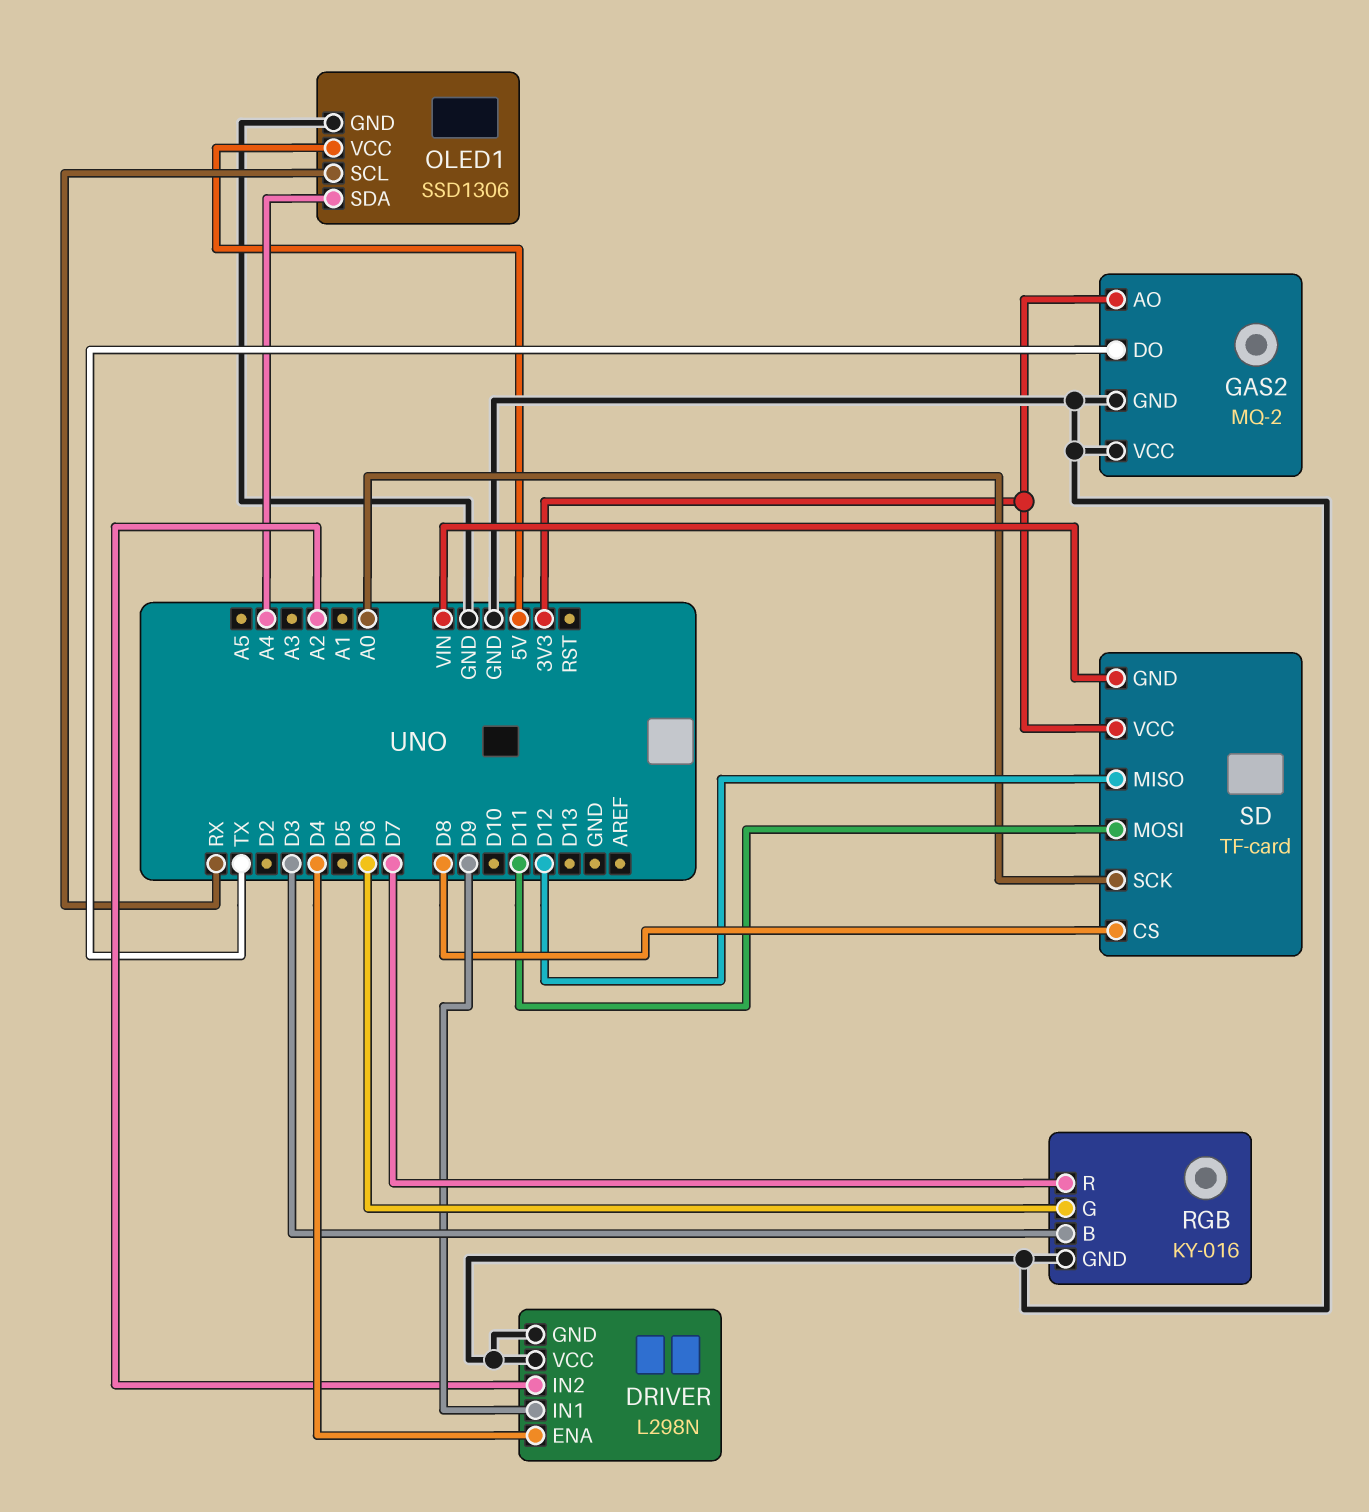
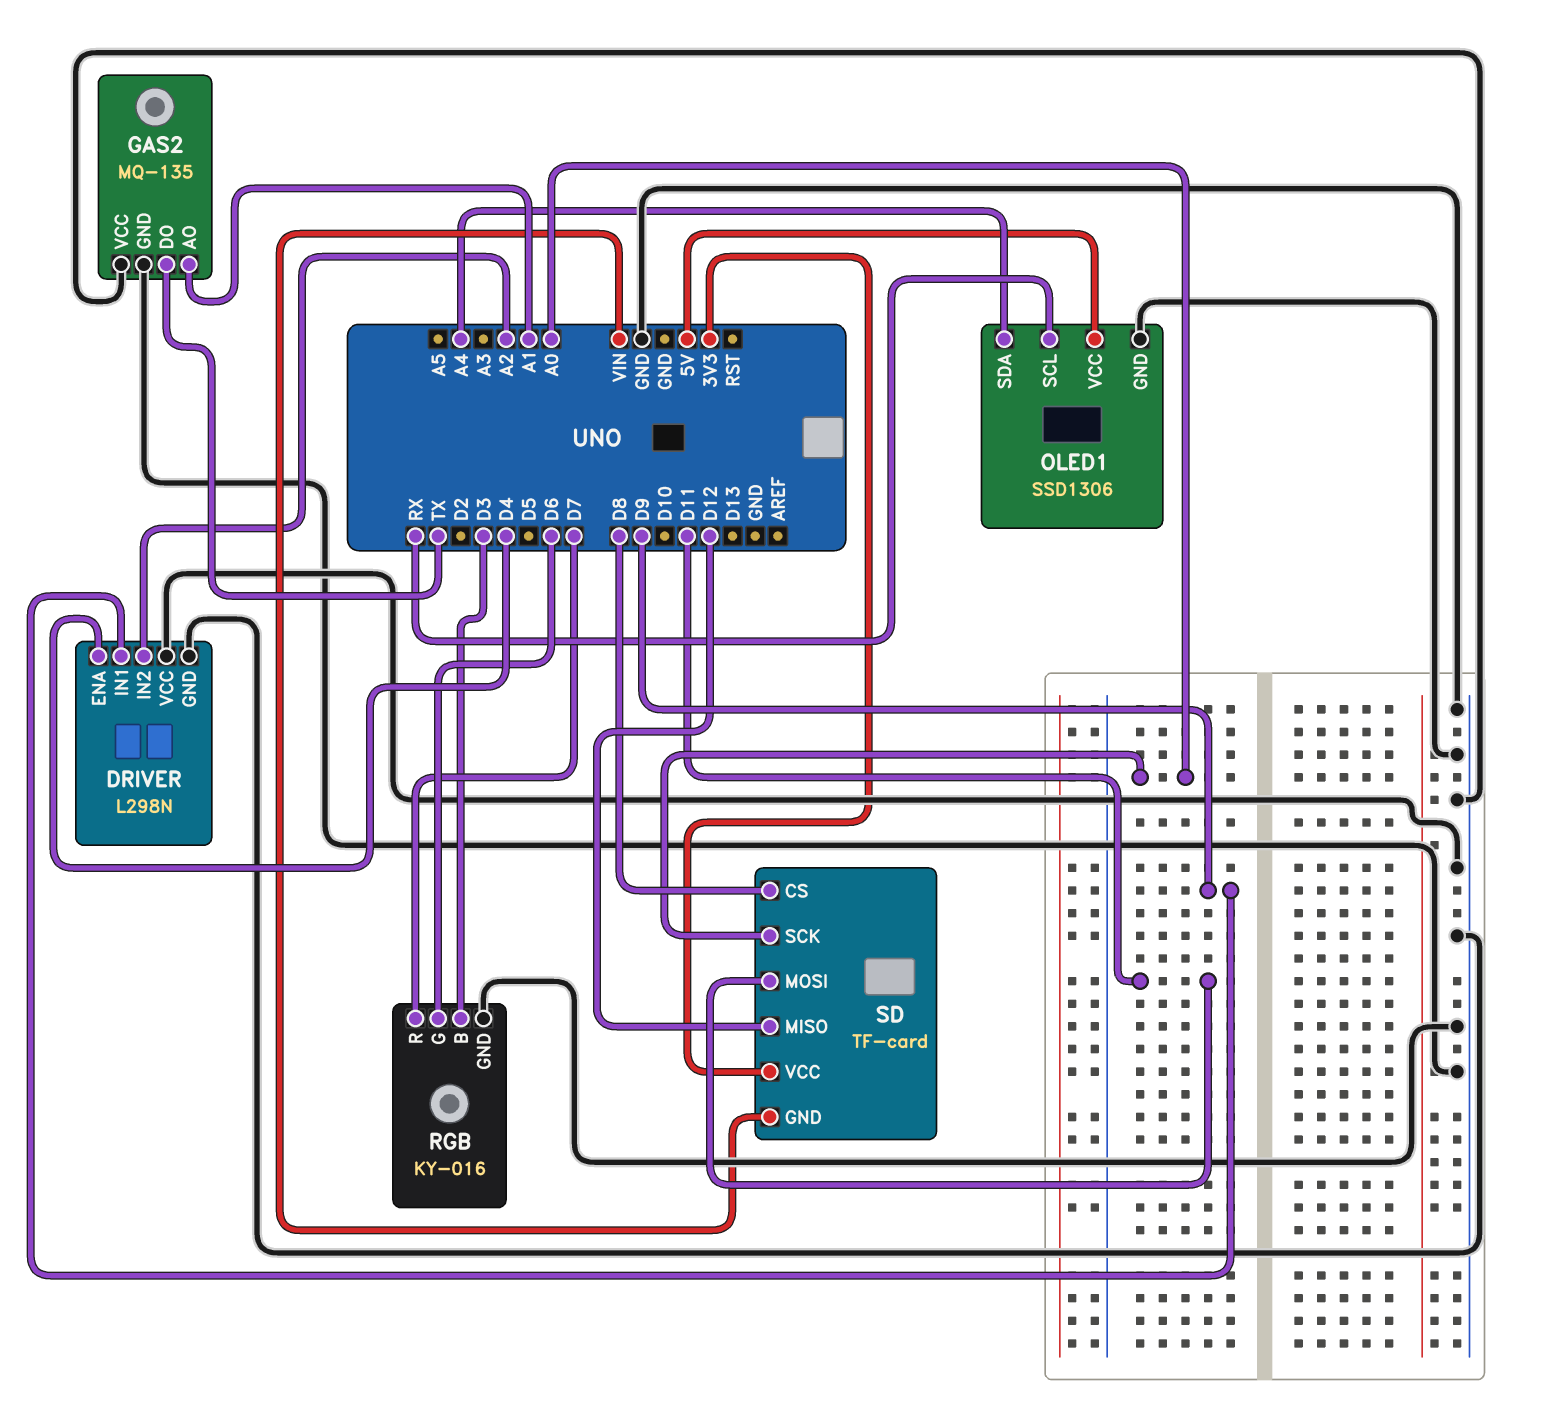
GAS2: MQ-2 -> MQ-135
GAS2 pin AO: 3V3 -> A1

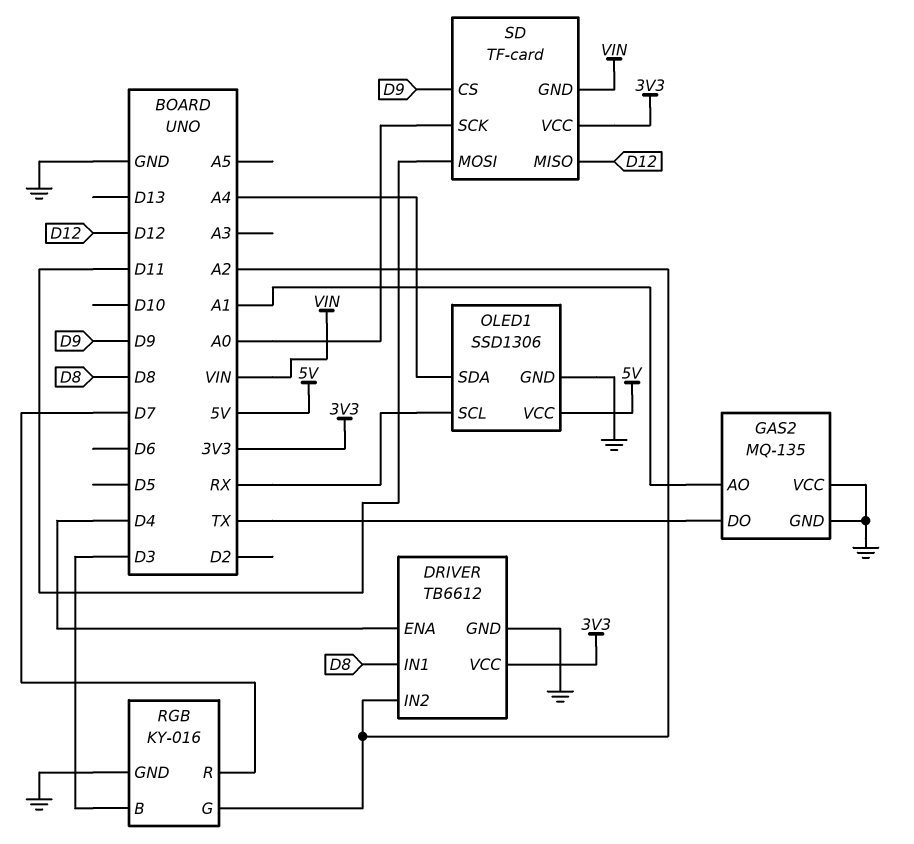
DRIVER: L298N -> TB6612
DRIVER pin IN1: D9 -> D8
DRIVER pin VCC: GND -> 3V3
RGB pin G: D6 -> A2
SD pin CS: D8 -> D9

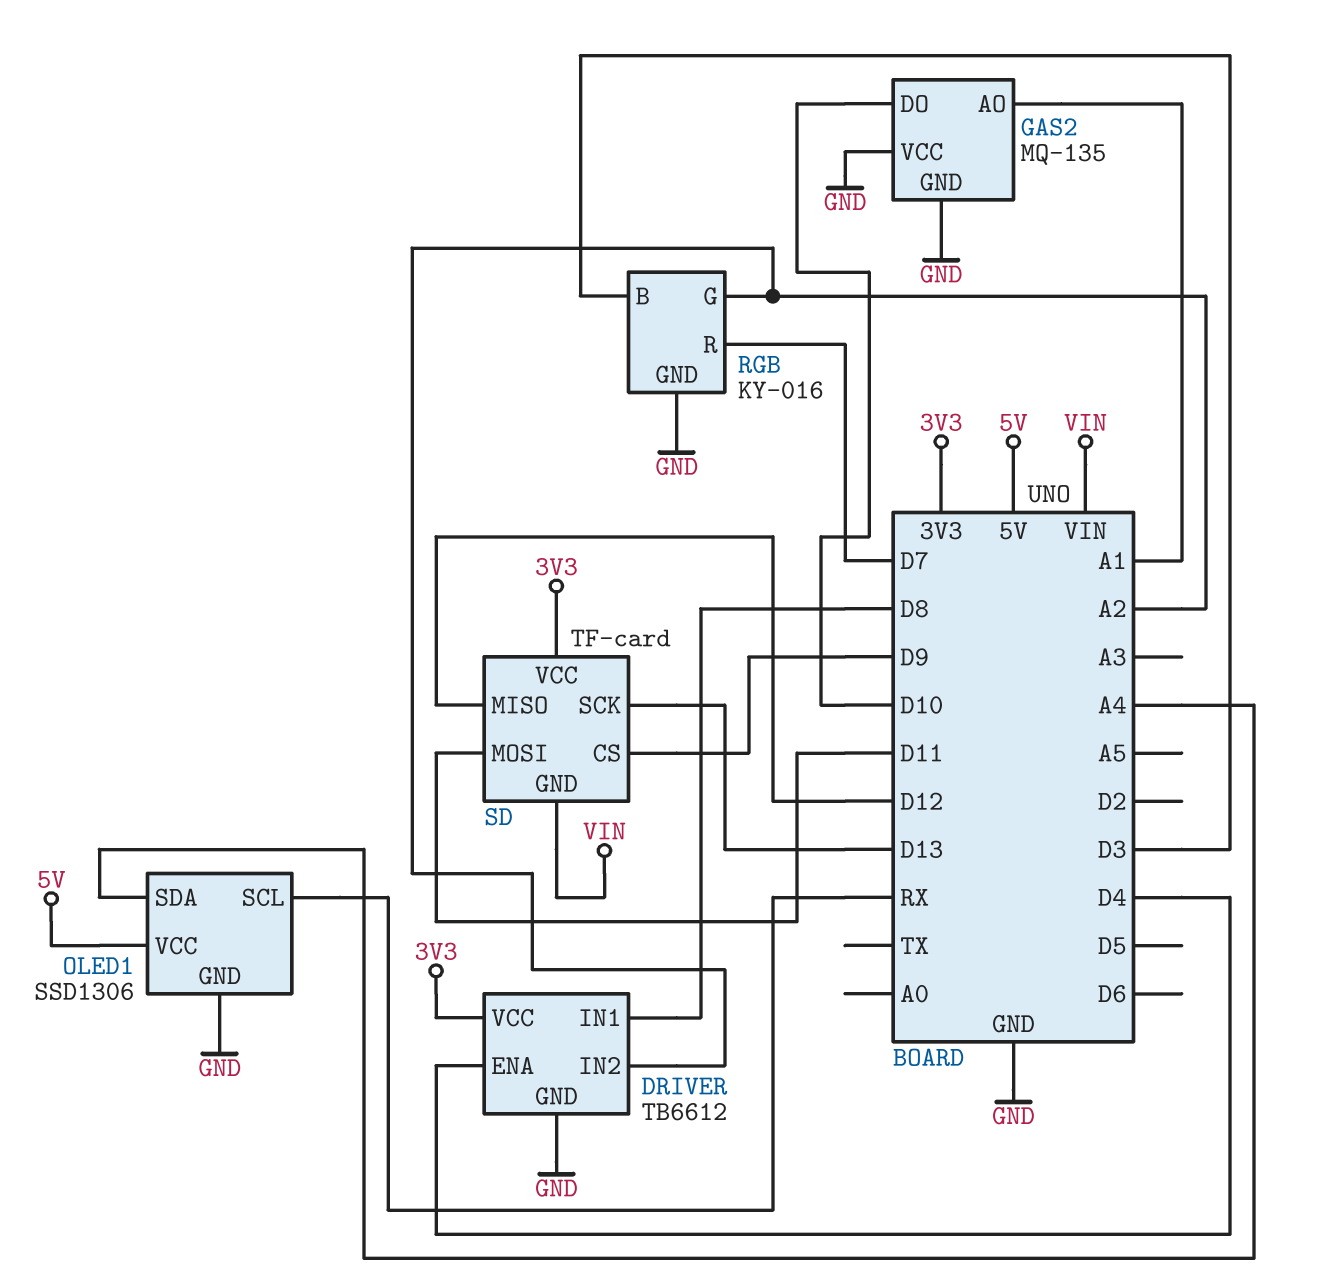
GAS2 pin DO: TX -> D10
SD pin SCK: A0 -> D13

